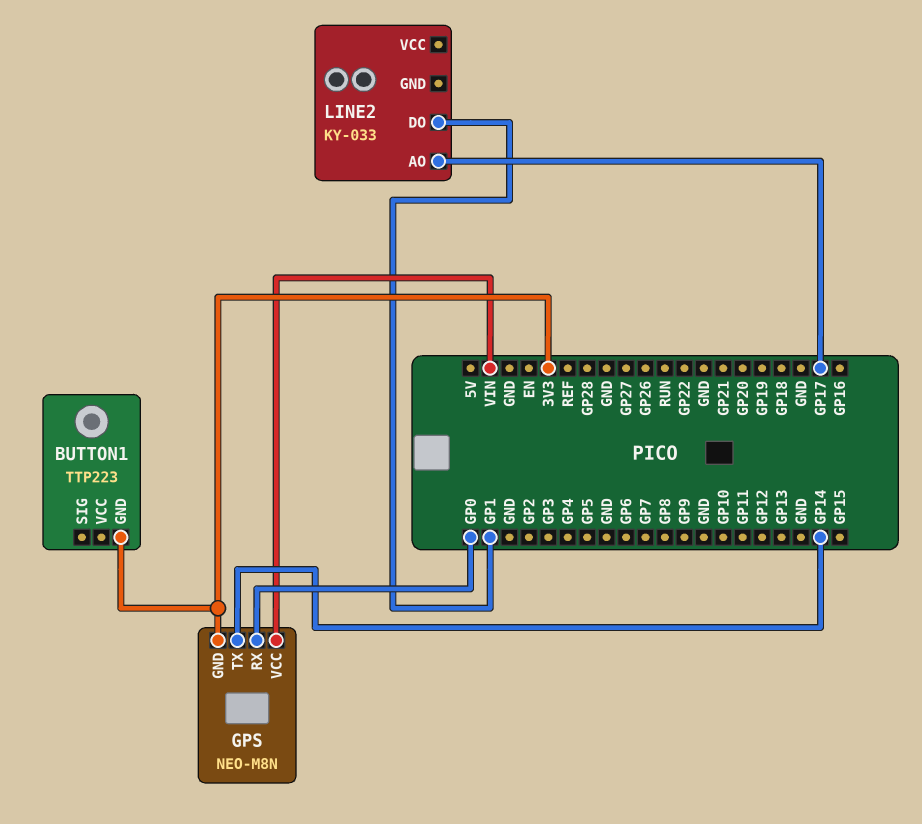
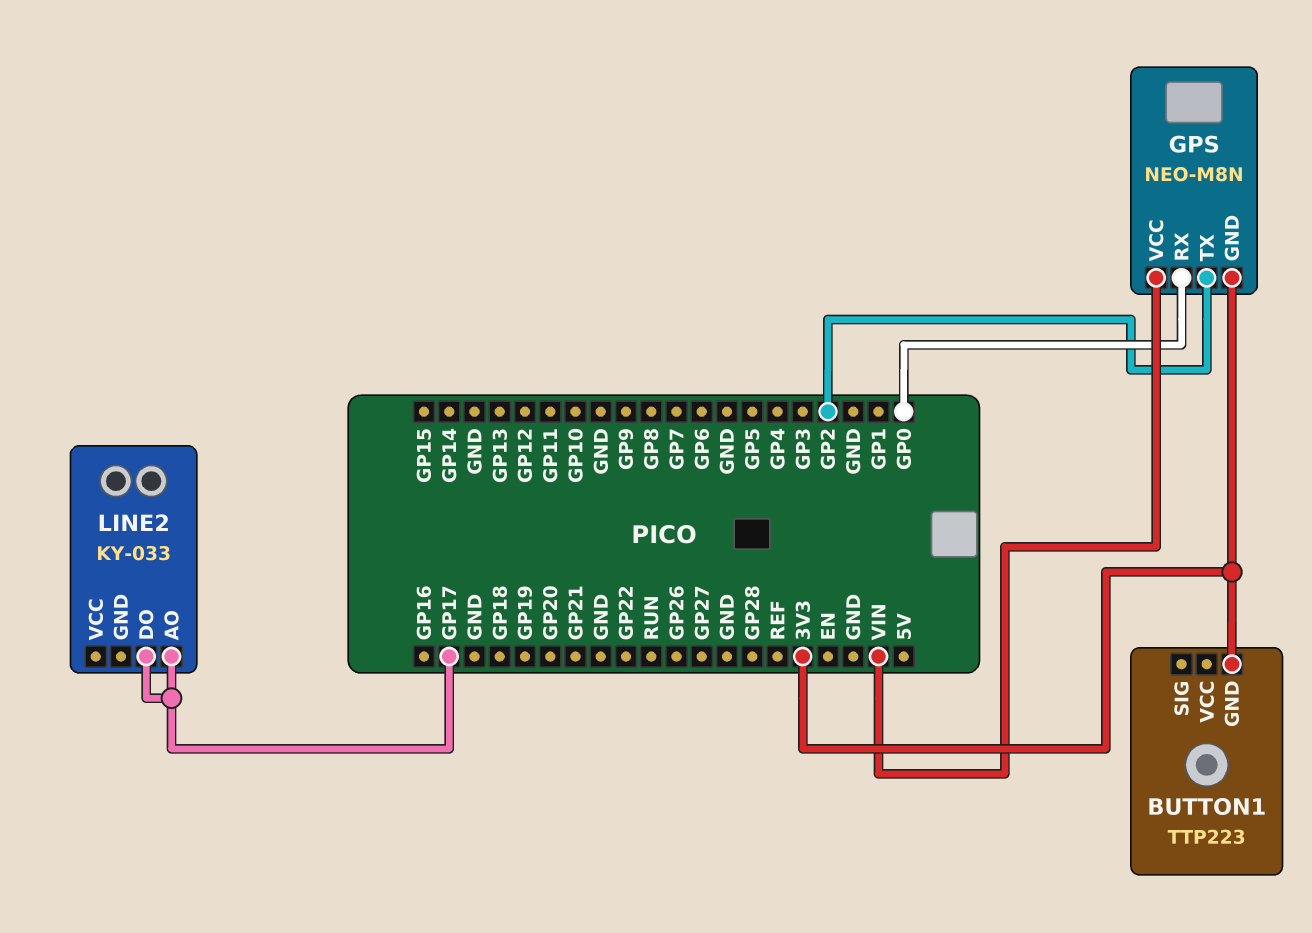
GPS pin TX: GP14 -> GP2
LINE2 pin DO: GP1 -> GP17

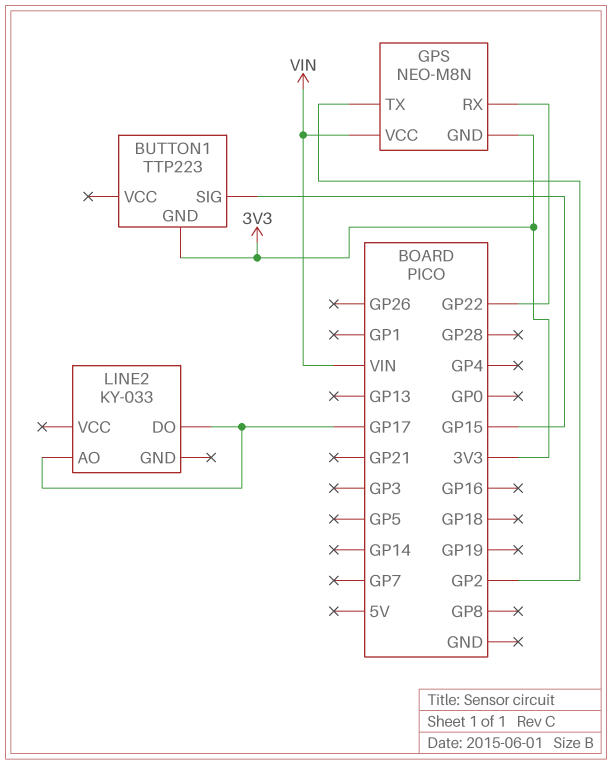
BUTTON1 pin SIG: none -> GP15
GPS pin RX: GP0 -> GP22

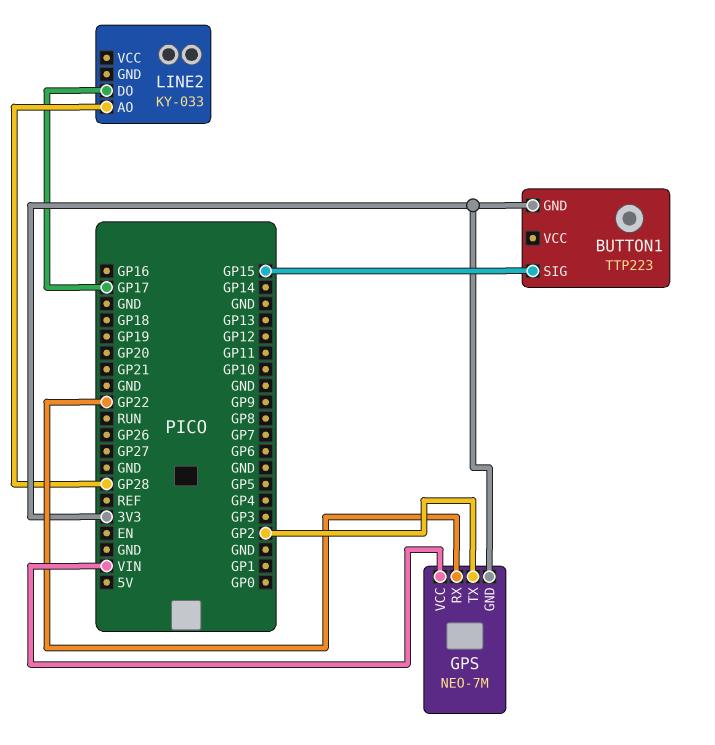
GPS: NEO-M8N -> NEO-7M
LINE2 pin AO: GP17 -> GP28

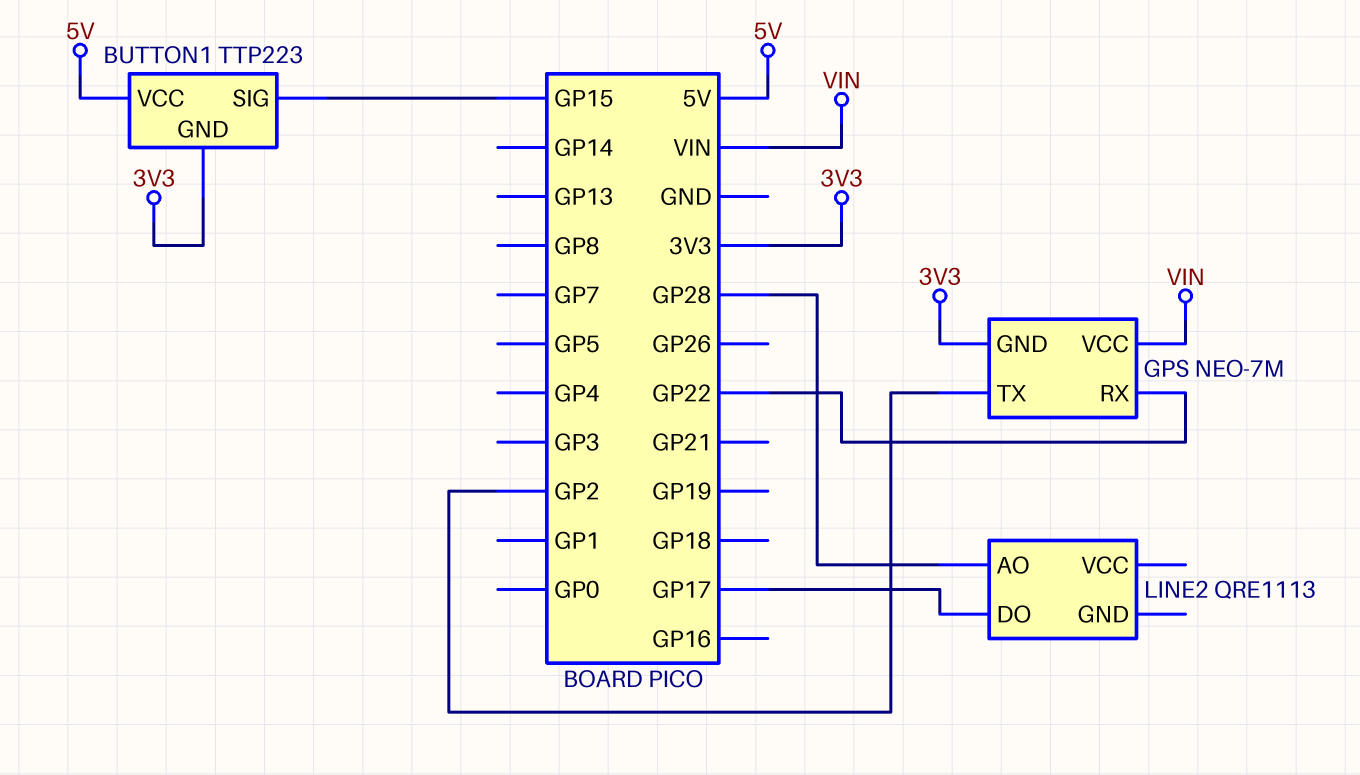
BUTTON1 pin VCC: none -> 5V
LINE2: KY-033 -> QRE1113

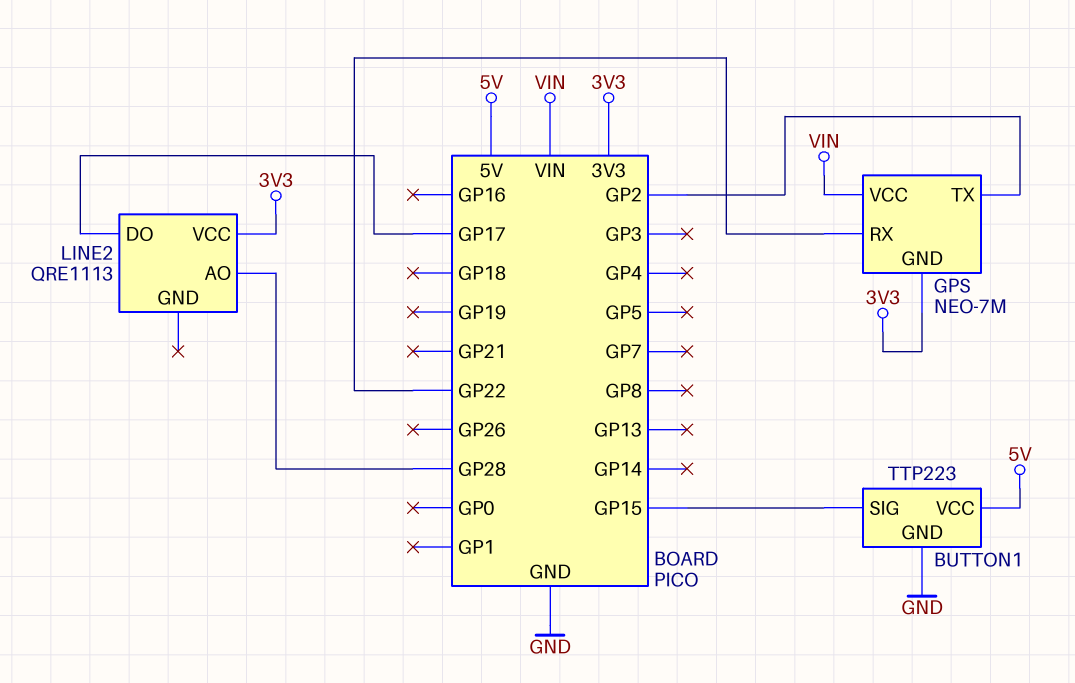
BUTTON1 pin GND: 3V3 -> GND
LINE2 pin VCC: none -> 3V3

